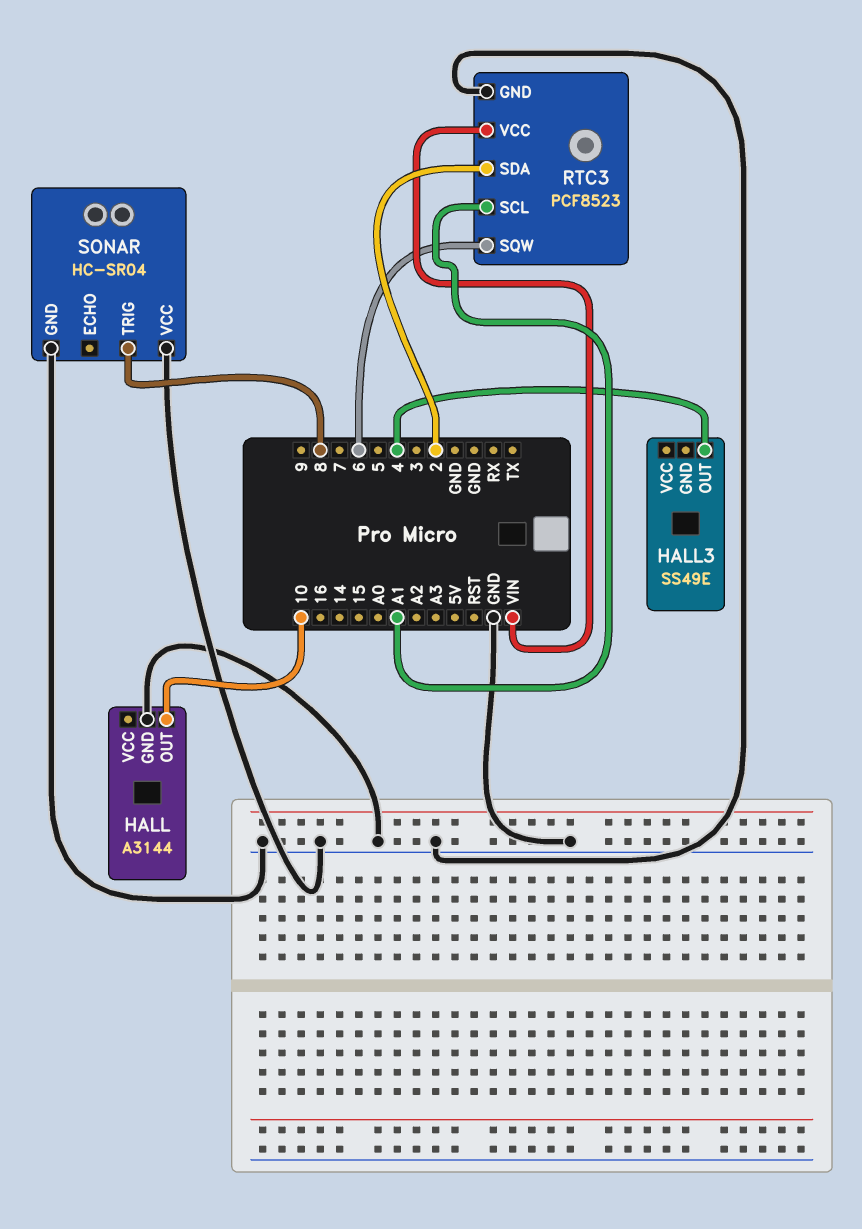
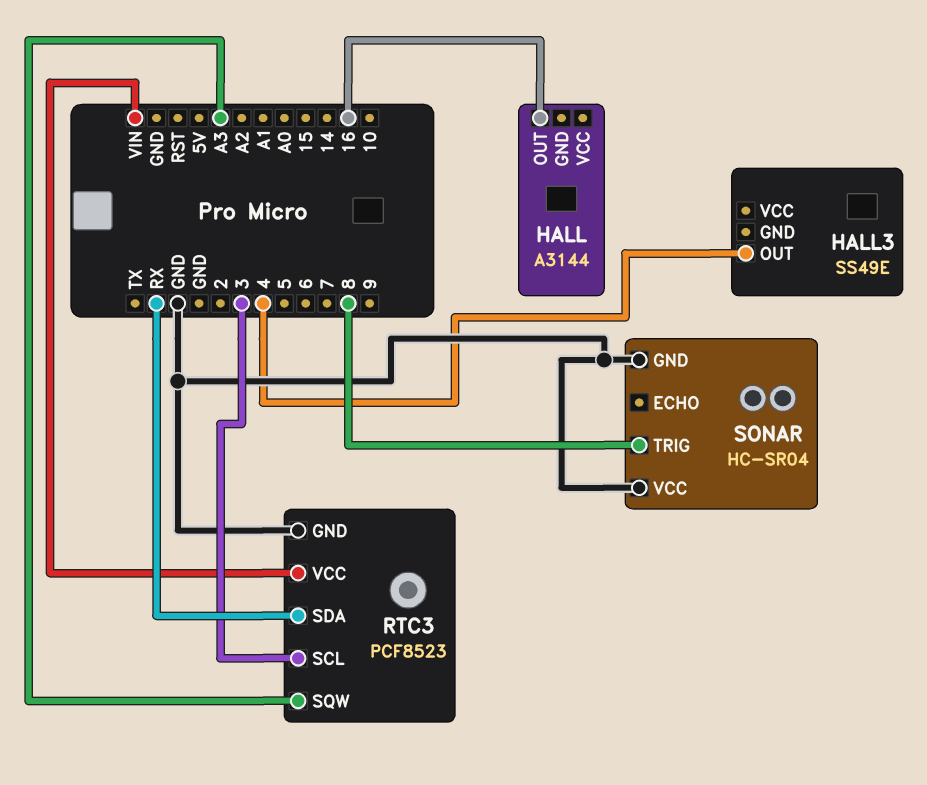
HALL pin GND: GND -> none
HALL pin OUT: 10 -> 16
RTC3 pin SCL: A1 -> 3
RTC3 pin SDA: 2 -> RX
RTC3 pin SQW: 6 -> A3

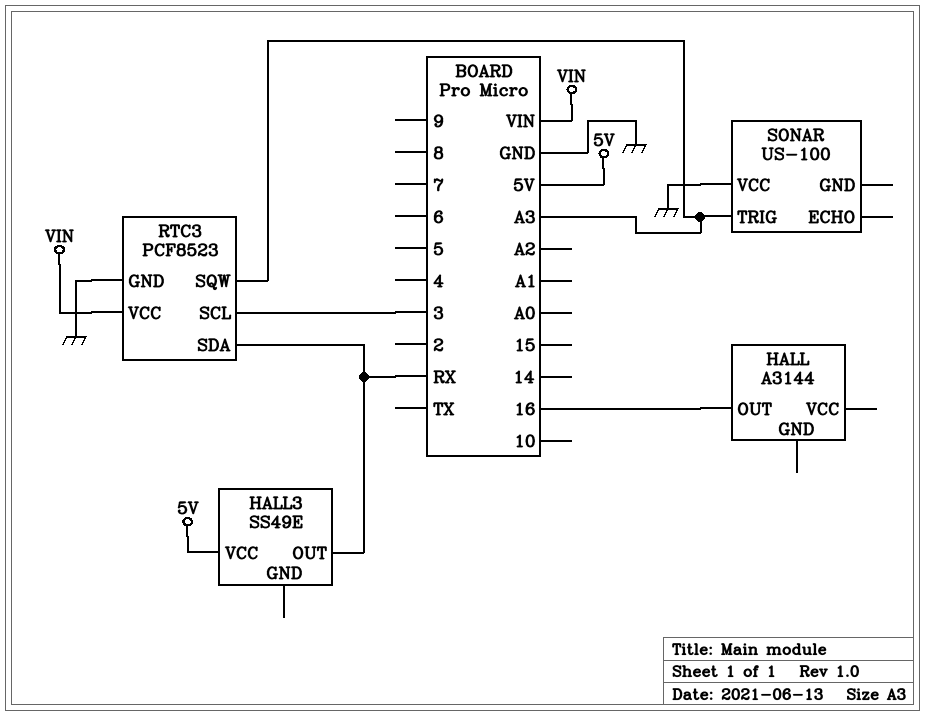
HALL3 pin OUT: 4 -> RX
HALL3 pin VCC: none -> 5V
SONAR: HC-SR04 -> US-100
SONAR pin GND: GND -> none
SONAR pin TRIG: 8 -> A3

